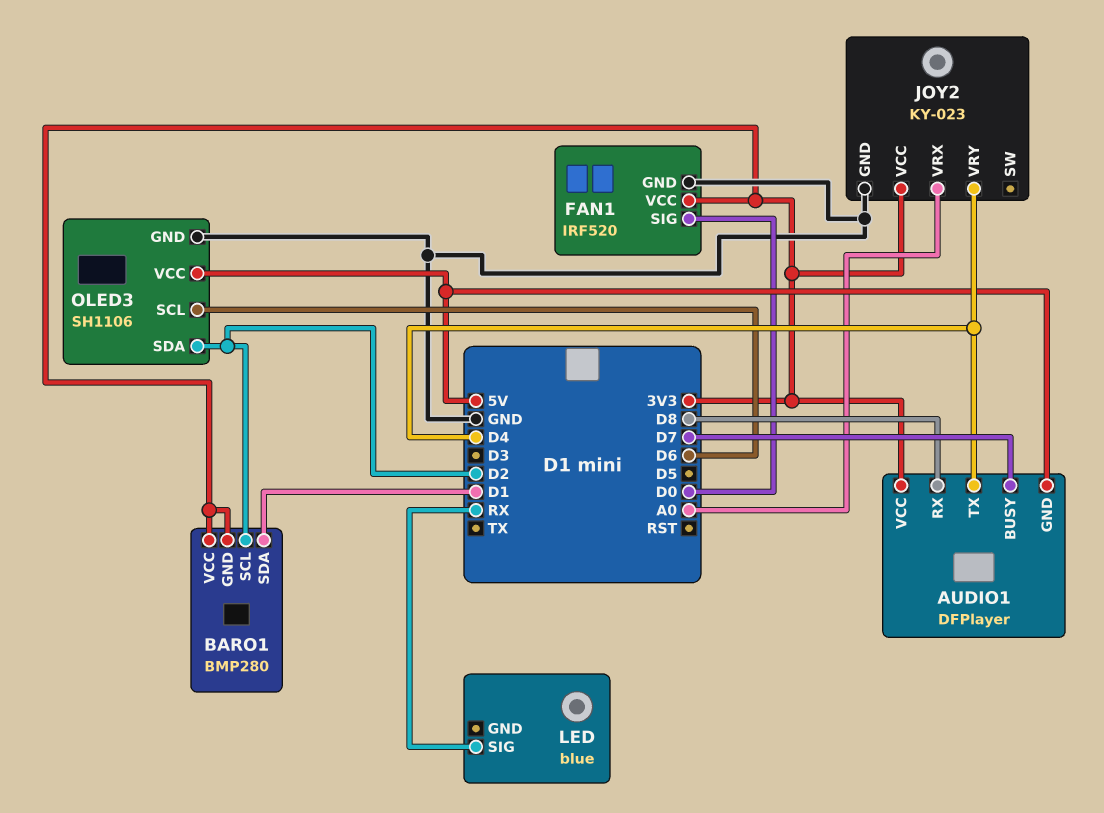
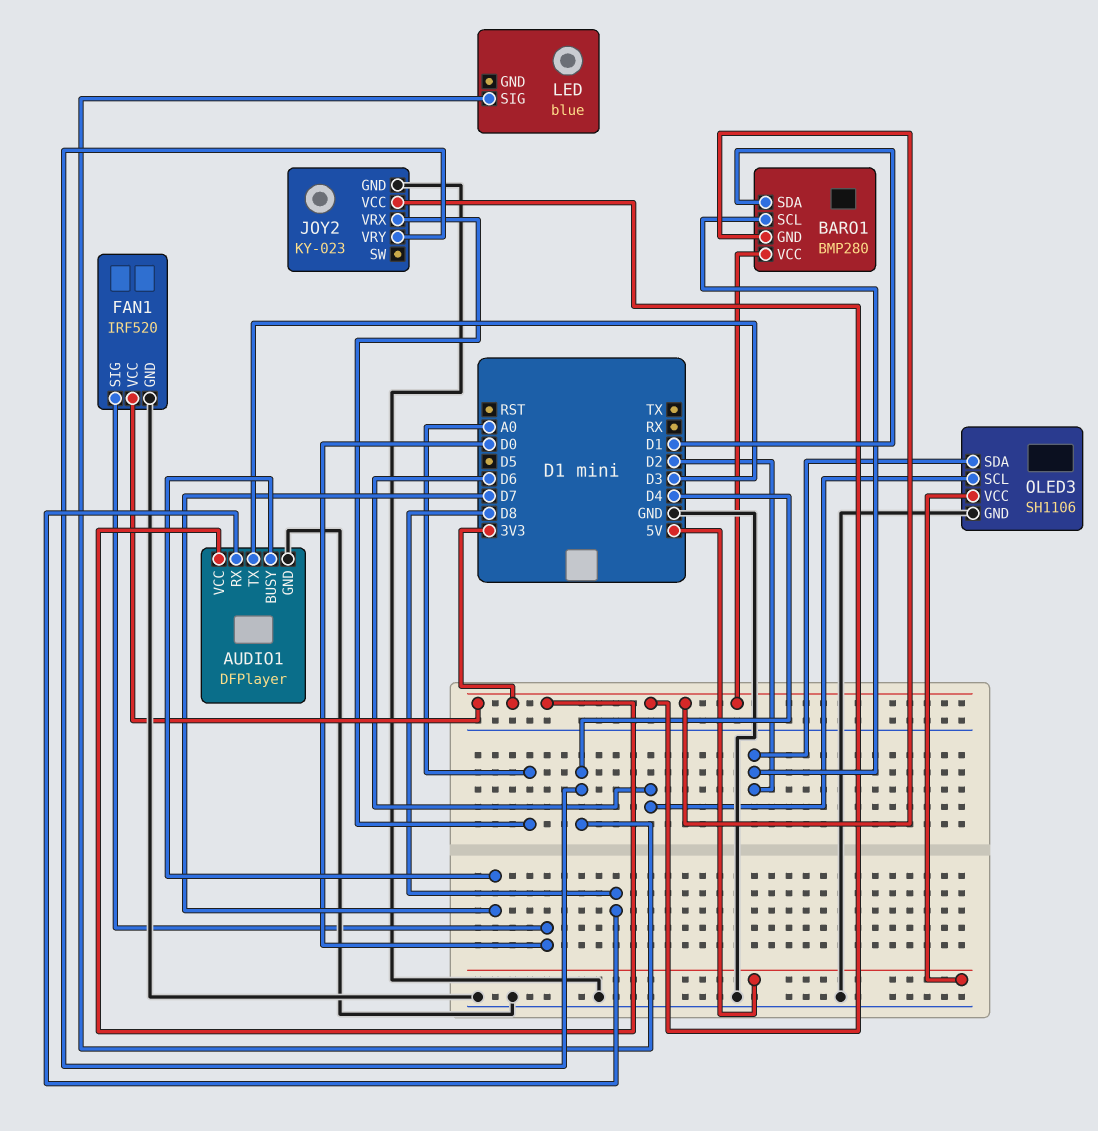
AUDIO1 pin GND: 5V -> GND
AUDIO1 pin TX: D4 -> D3
LED pin SIG: RX -> D4

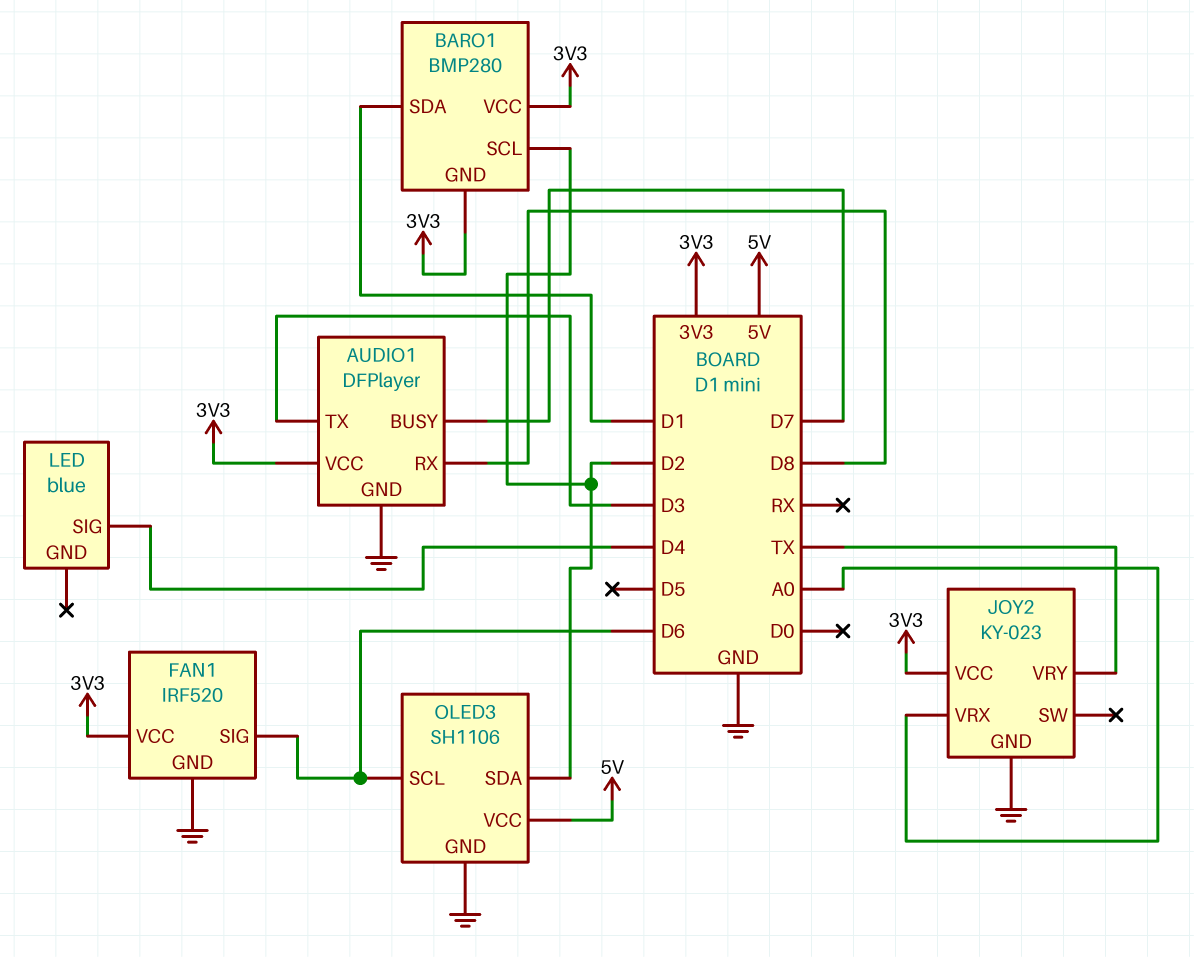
FAN1 pin SIG: D0 -> D6
JOY2 pin VRY: D4 -> TX

